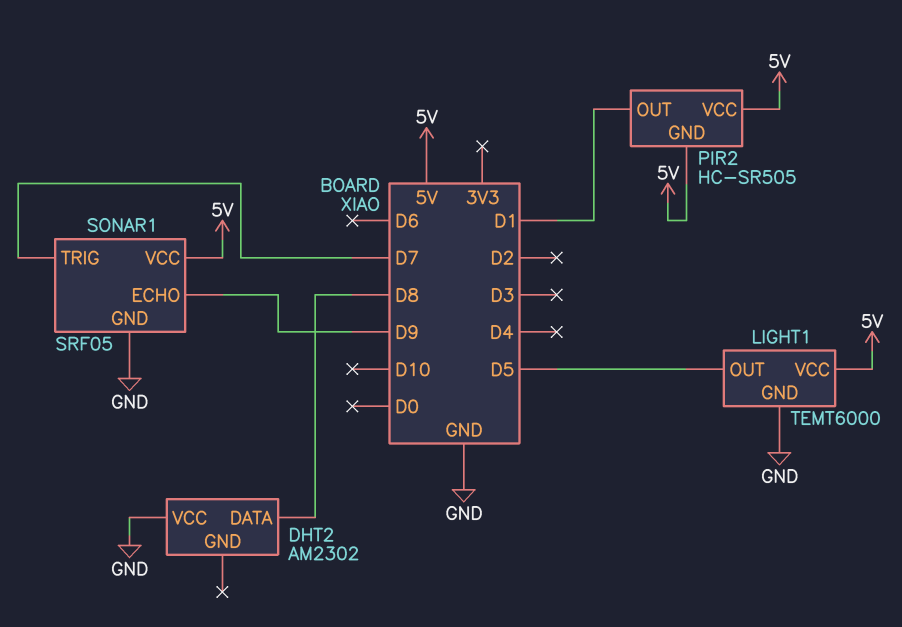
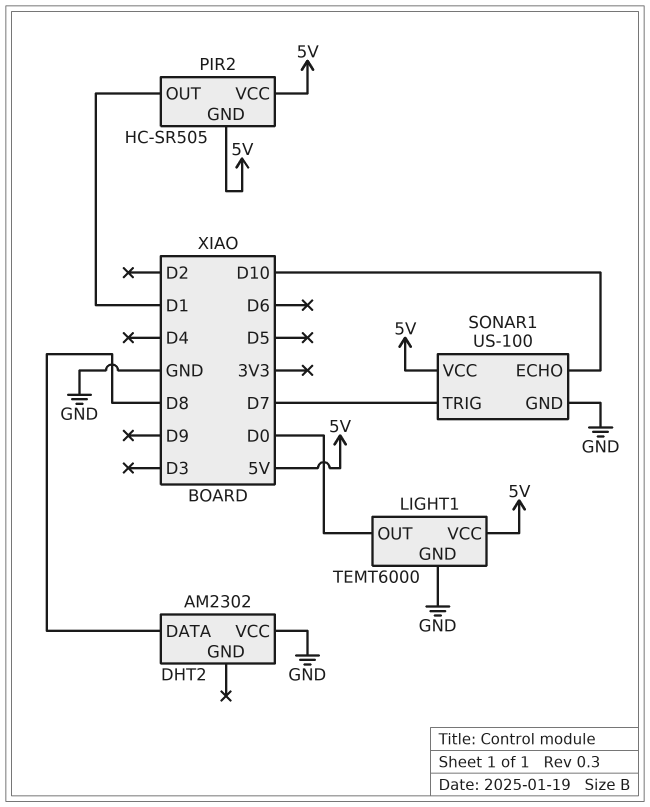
LIGHT1 pin OUT: D5 -> D0
SONAR1: SRF05 -> US-100
SONAR1 pin ECHO: D9 -> D10

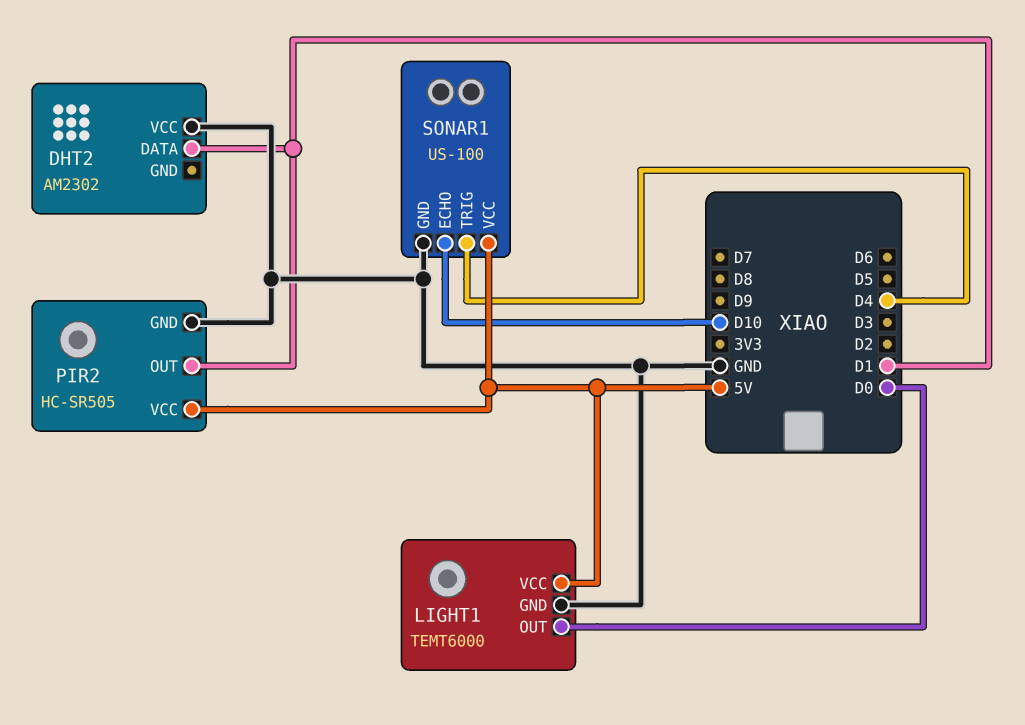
DHT2 pin DATA: D8 -> D1
PIR2 pin GND: 5V -> GND
SONAR1 pin TRIG: D7 -> D4

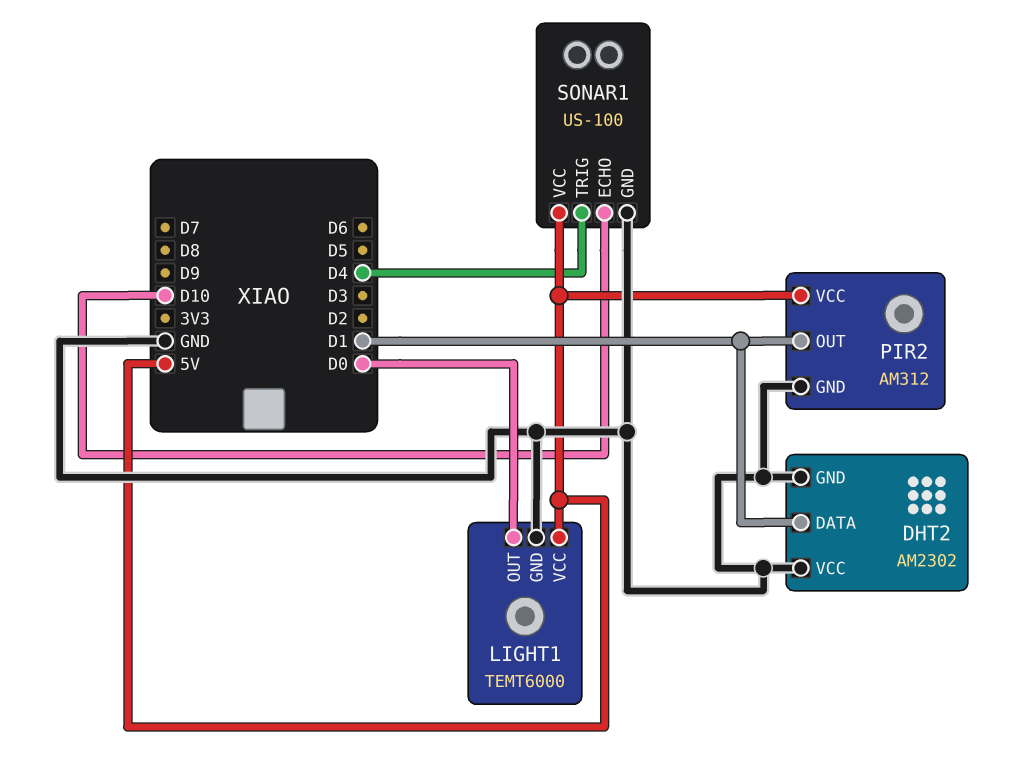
DHT2 pin GND: none -> GND
PIR2: HC-SR505 -> AM312

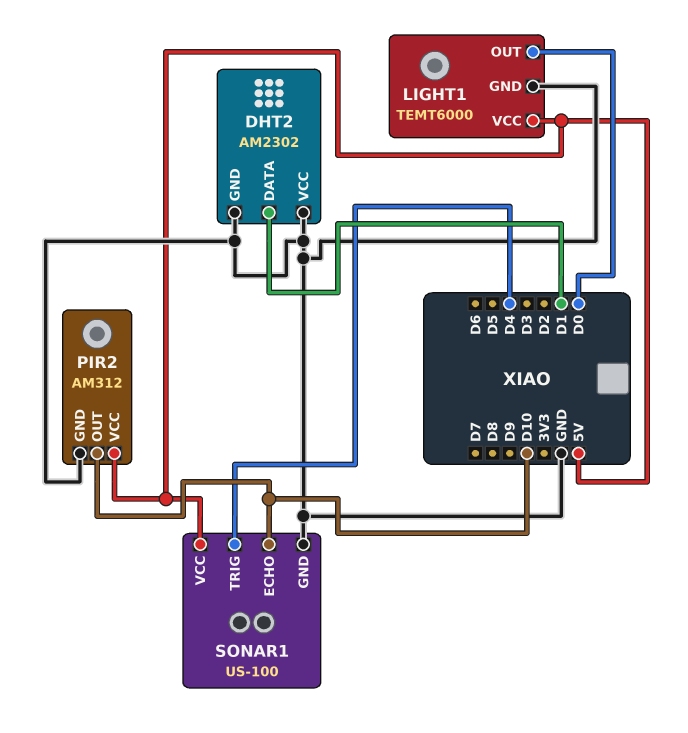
PIR2 pin OUT: D1 -> D10

